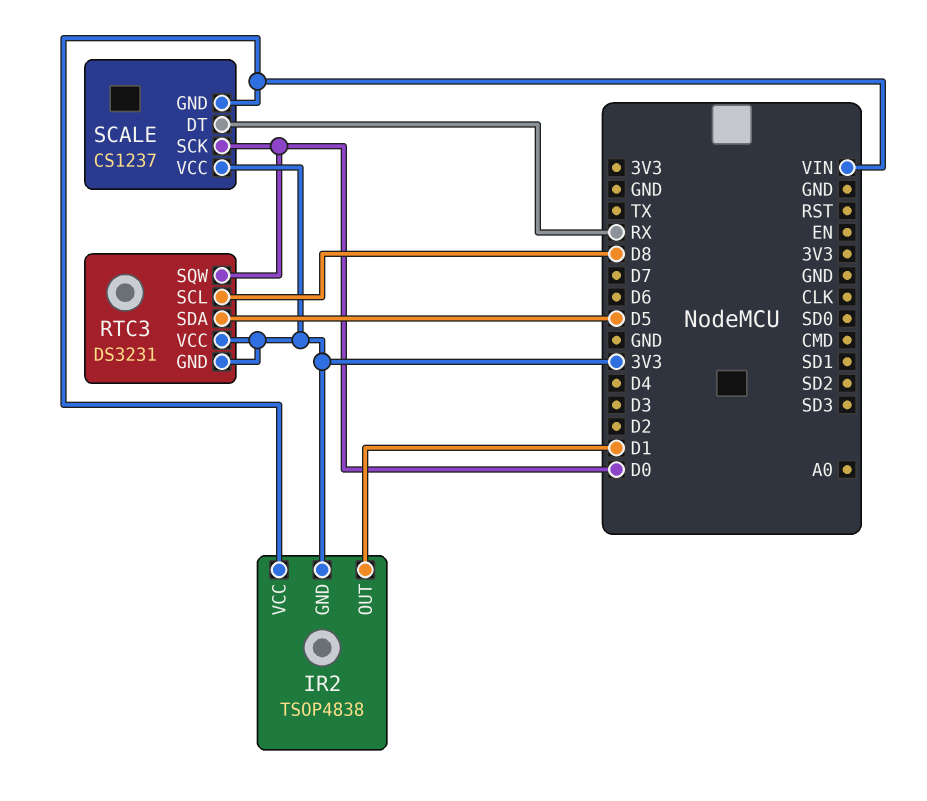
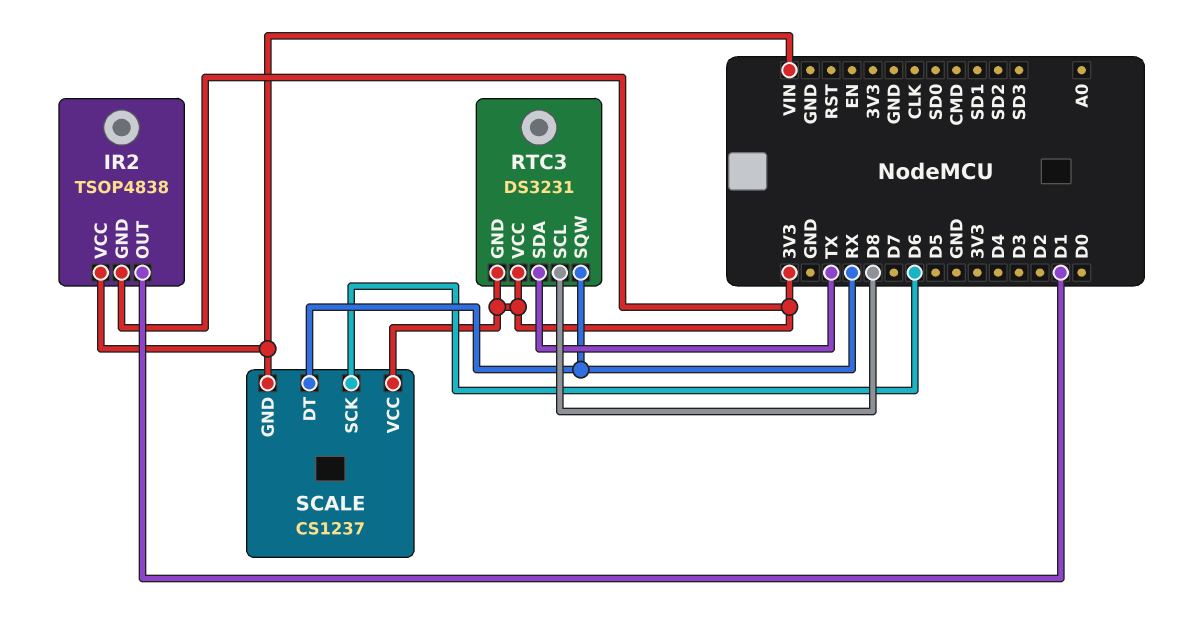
RTC3 pin SDA: D5 -> TX
RTC3 pin SQW: D0 -> RX
SCALE pin SCK: D0 -> D6

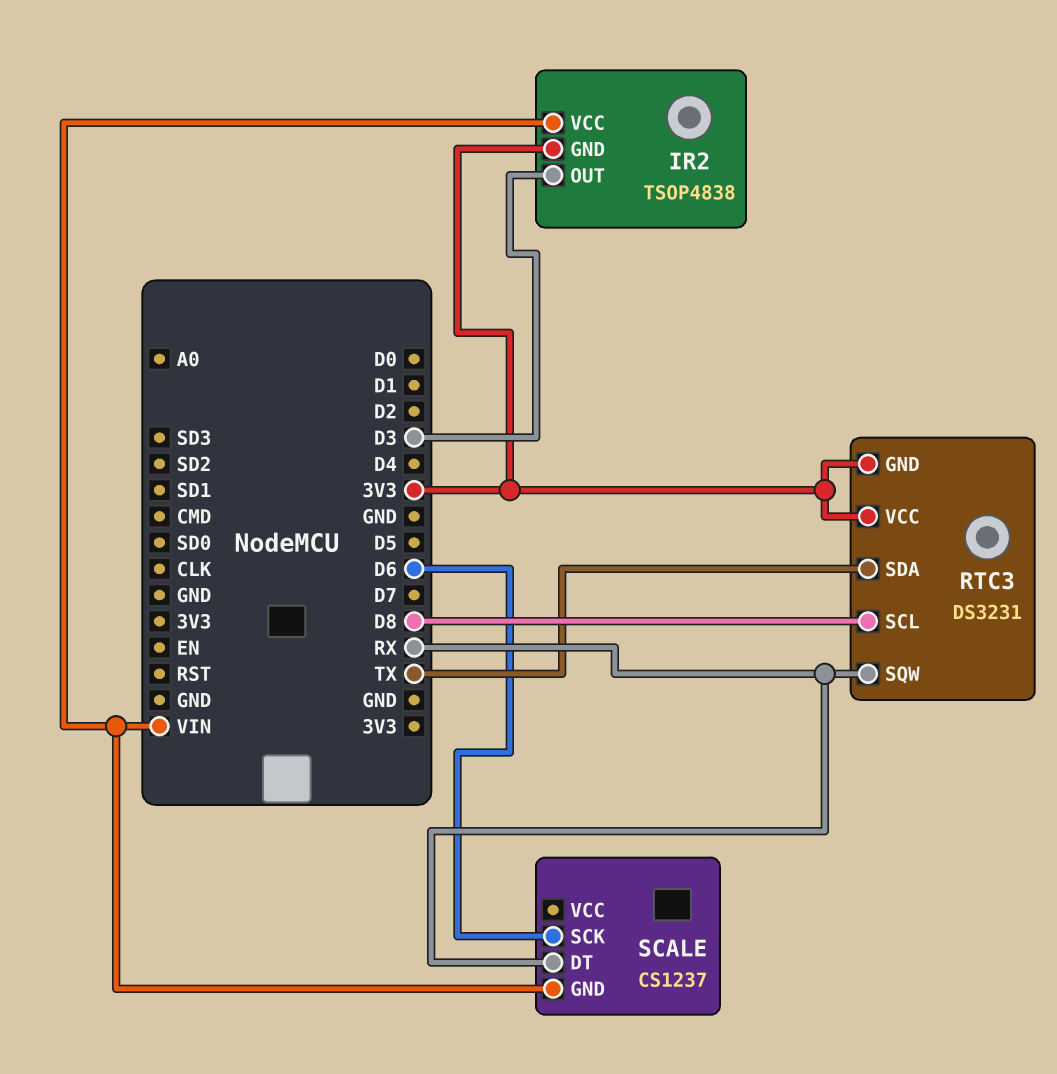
IR2 pin OUT: D1 -> D3
SCALE pin VCC: 3V3 -> none

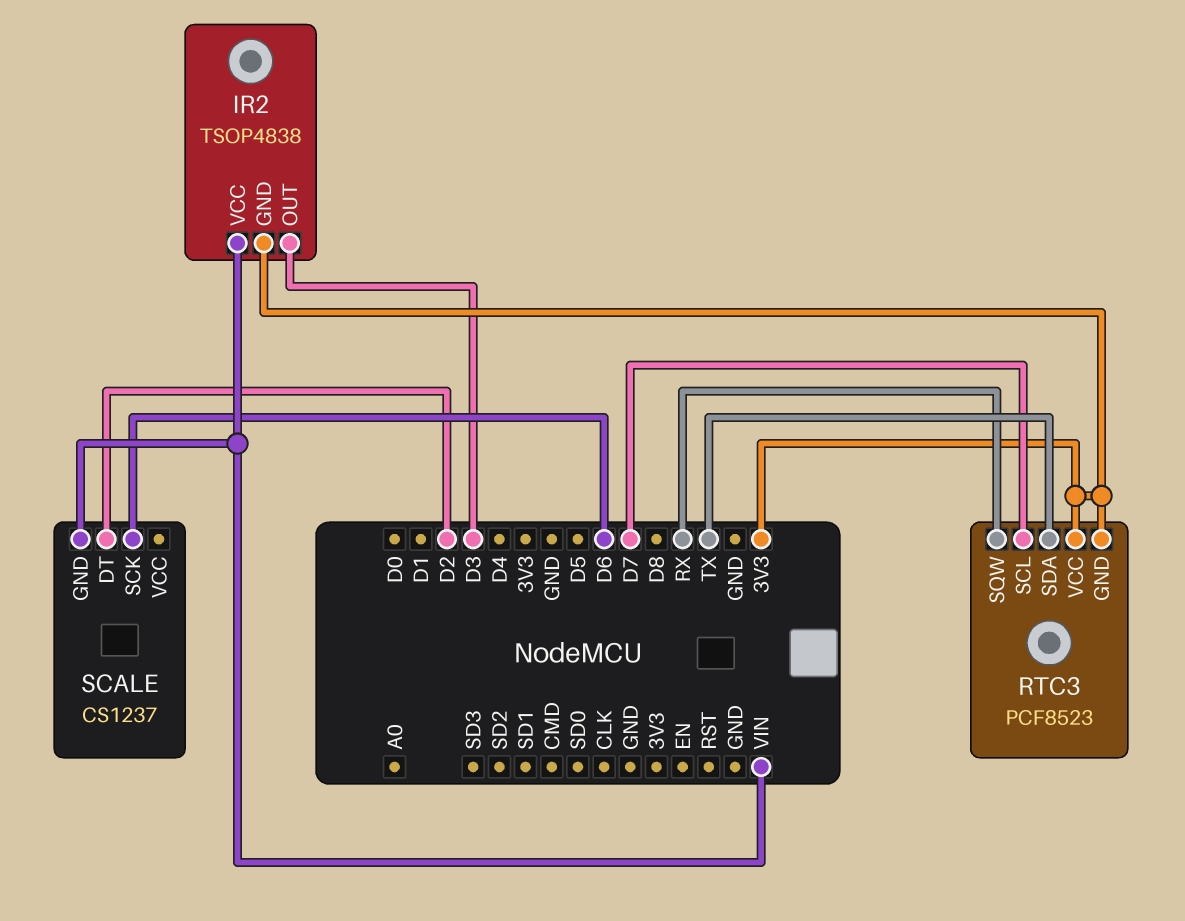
RTC3: DS3231 -> PCF8523
RTC3 pin SCL: D8 -> D7
SCALE pin DT: RX -> D2

